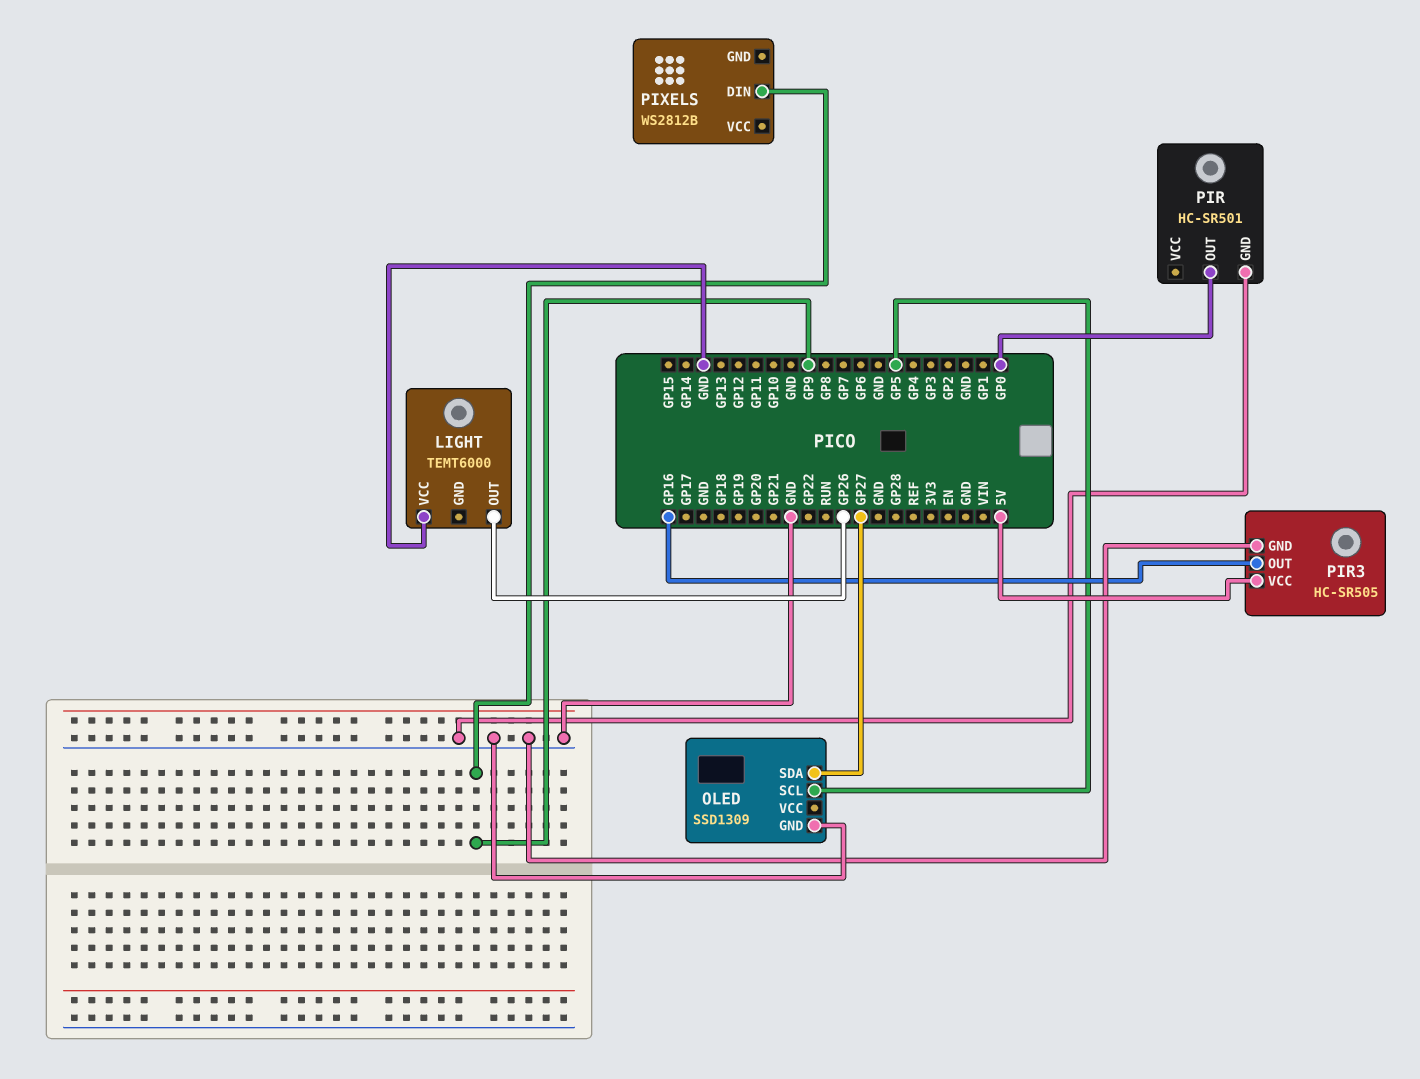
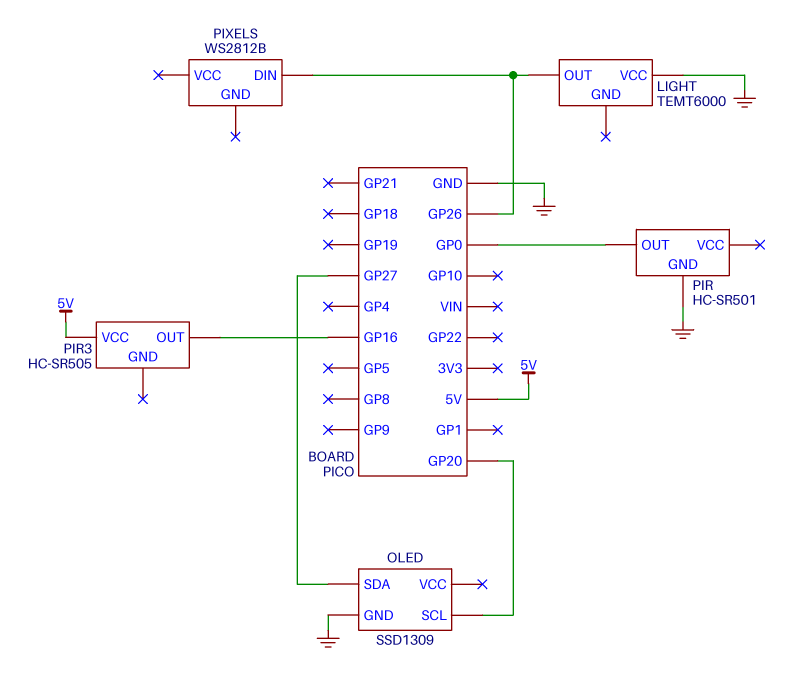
OLED pin SCL: GP5 -> GP20
PIR3 pin GND: GND -> none
PIXELS pin DIN: GP9 -> GP26

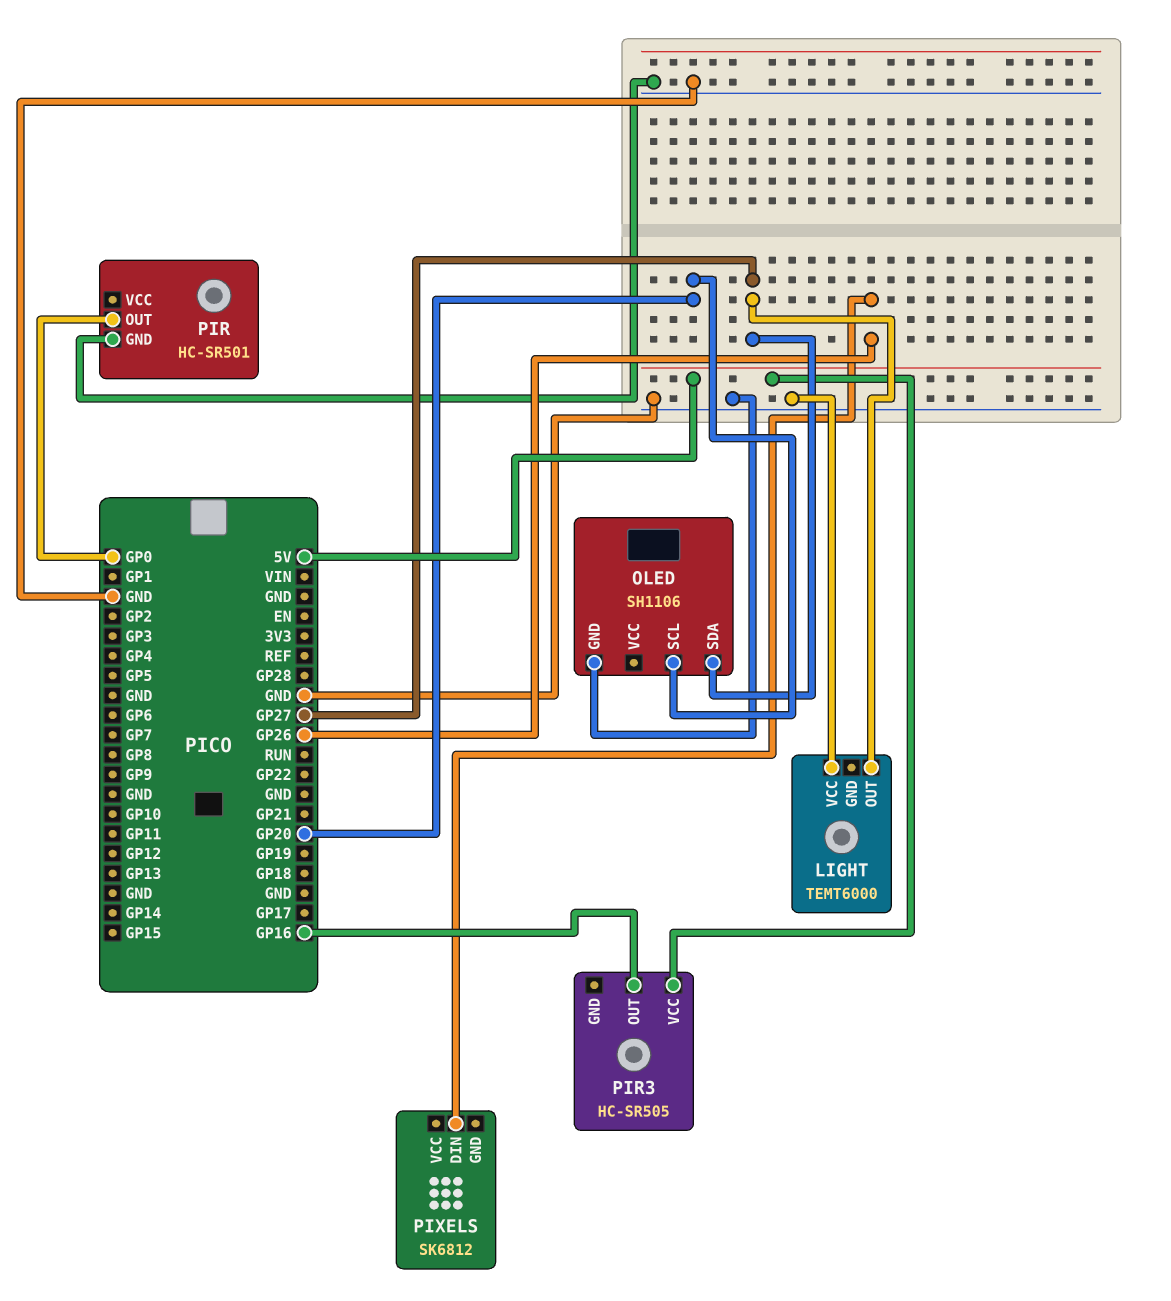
LIGHT pin OUT: GP26 -> GP27
OLED: SSD1309 -> SH1106
PIXELS: WS2812B -> SK6812

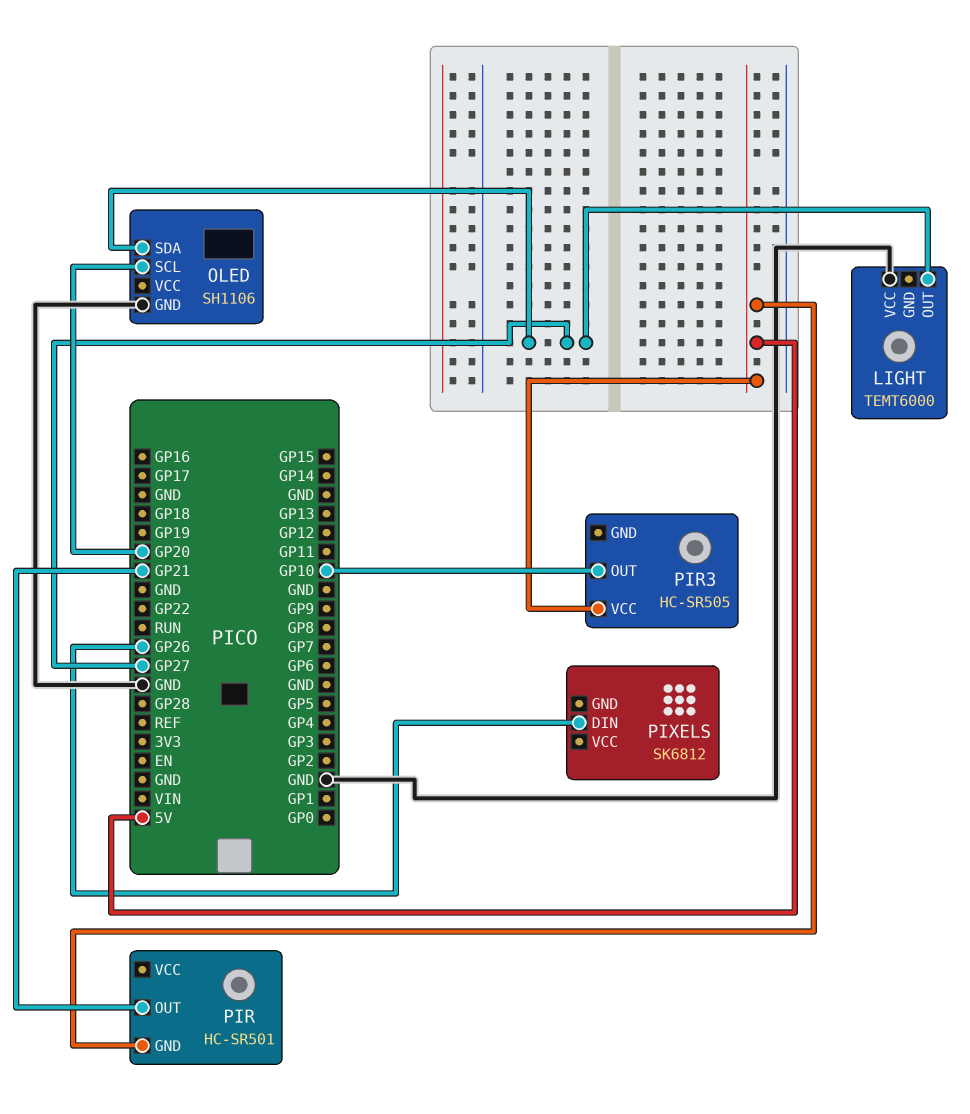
PIR pin GND: GND -> 5V
PIR pin OUT: GP0 -> GP21
PIR3 pin OUT: GP16 -> GP10

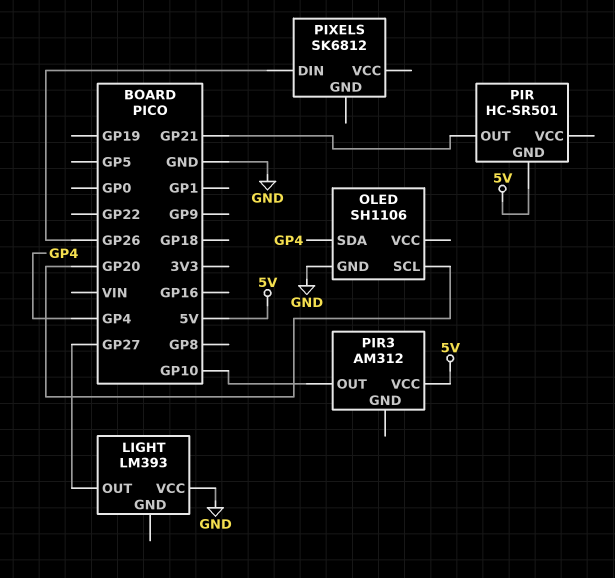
LIGHT: TEMT6000 -> LM393
OLED pin SDA: GP27 -> GP4
PIR3: HC-SR505 -> AM312

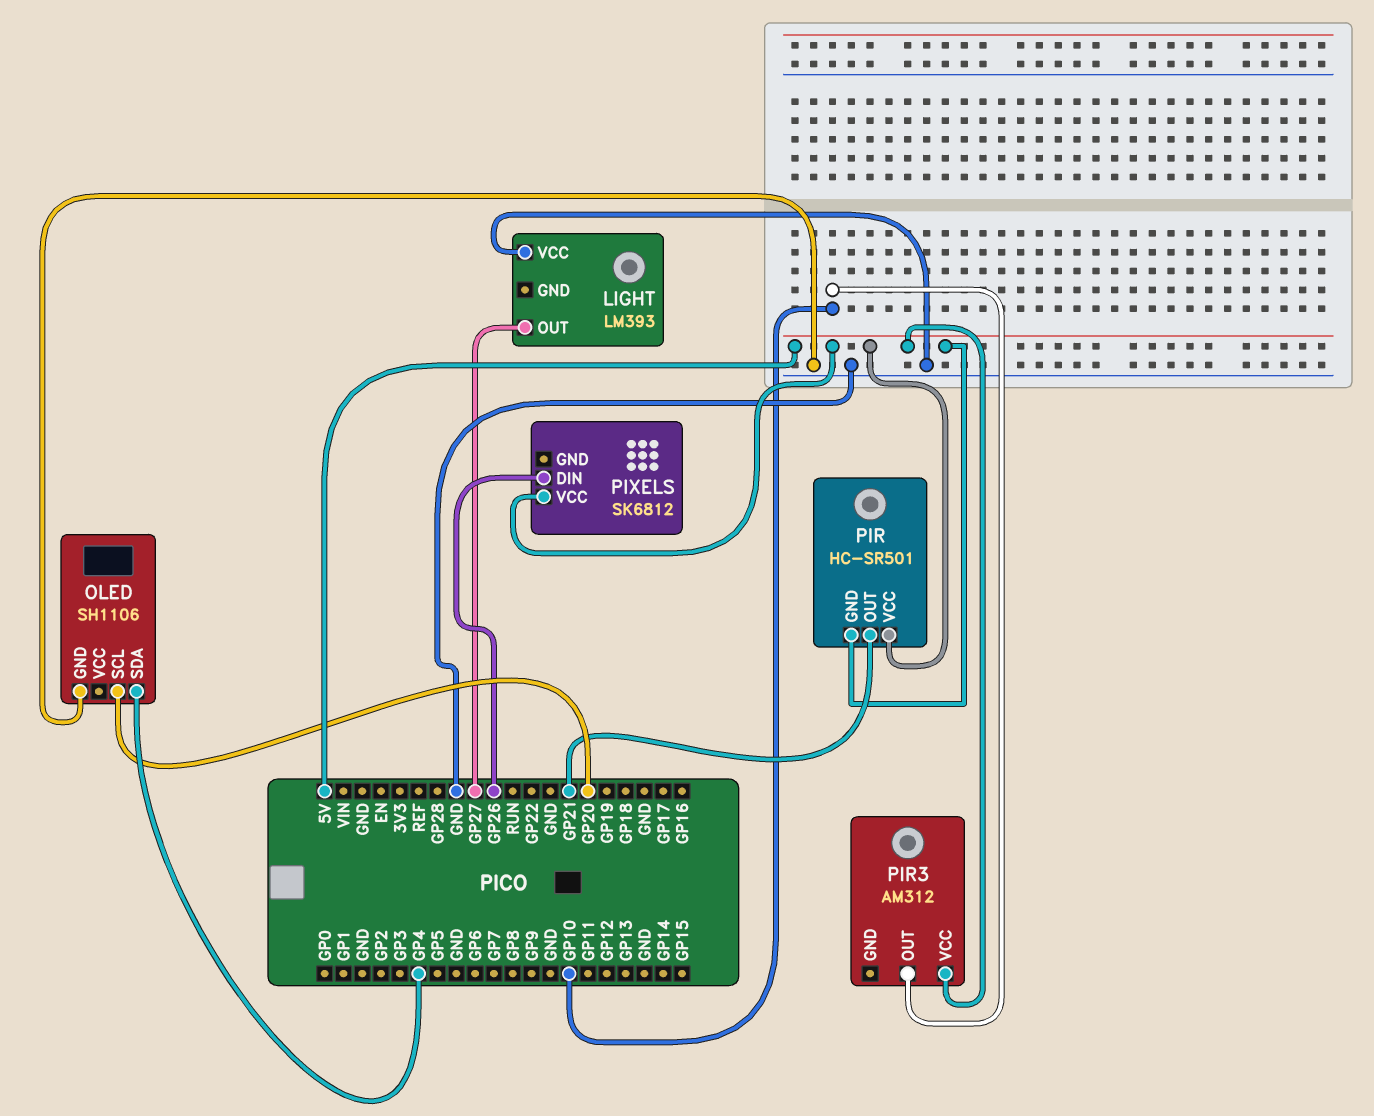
PIR pin VCC: none -> 5V
PIXELS pin VCC: none -> 5V

